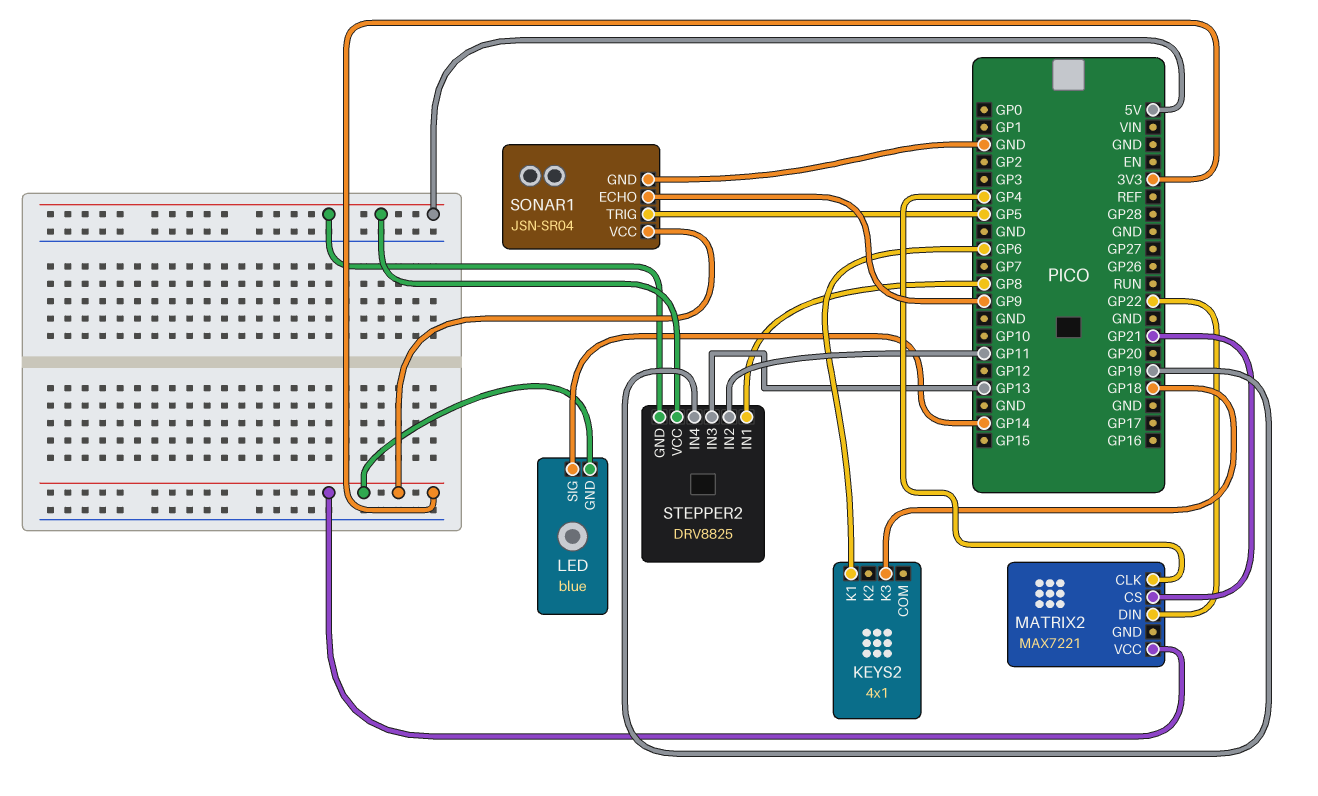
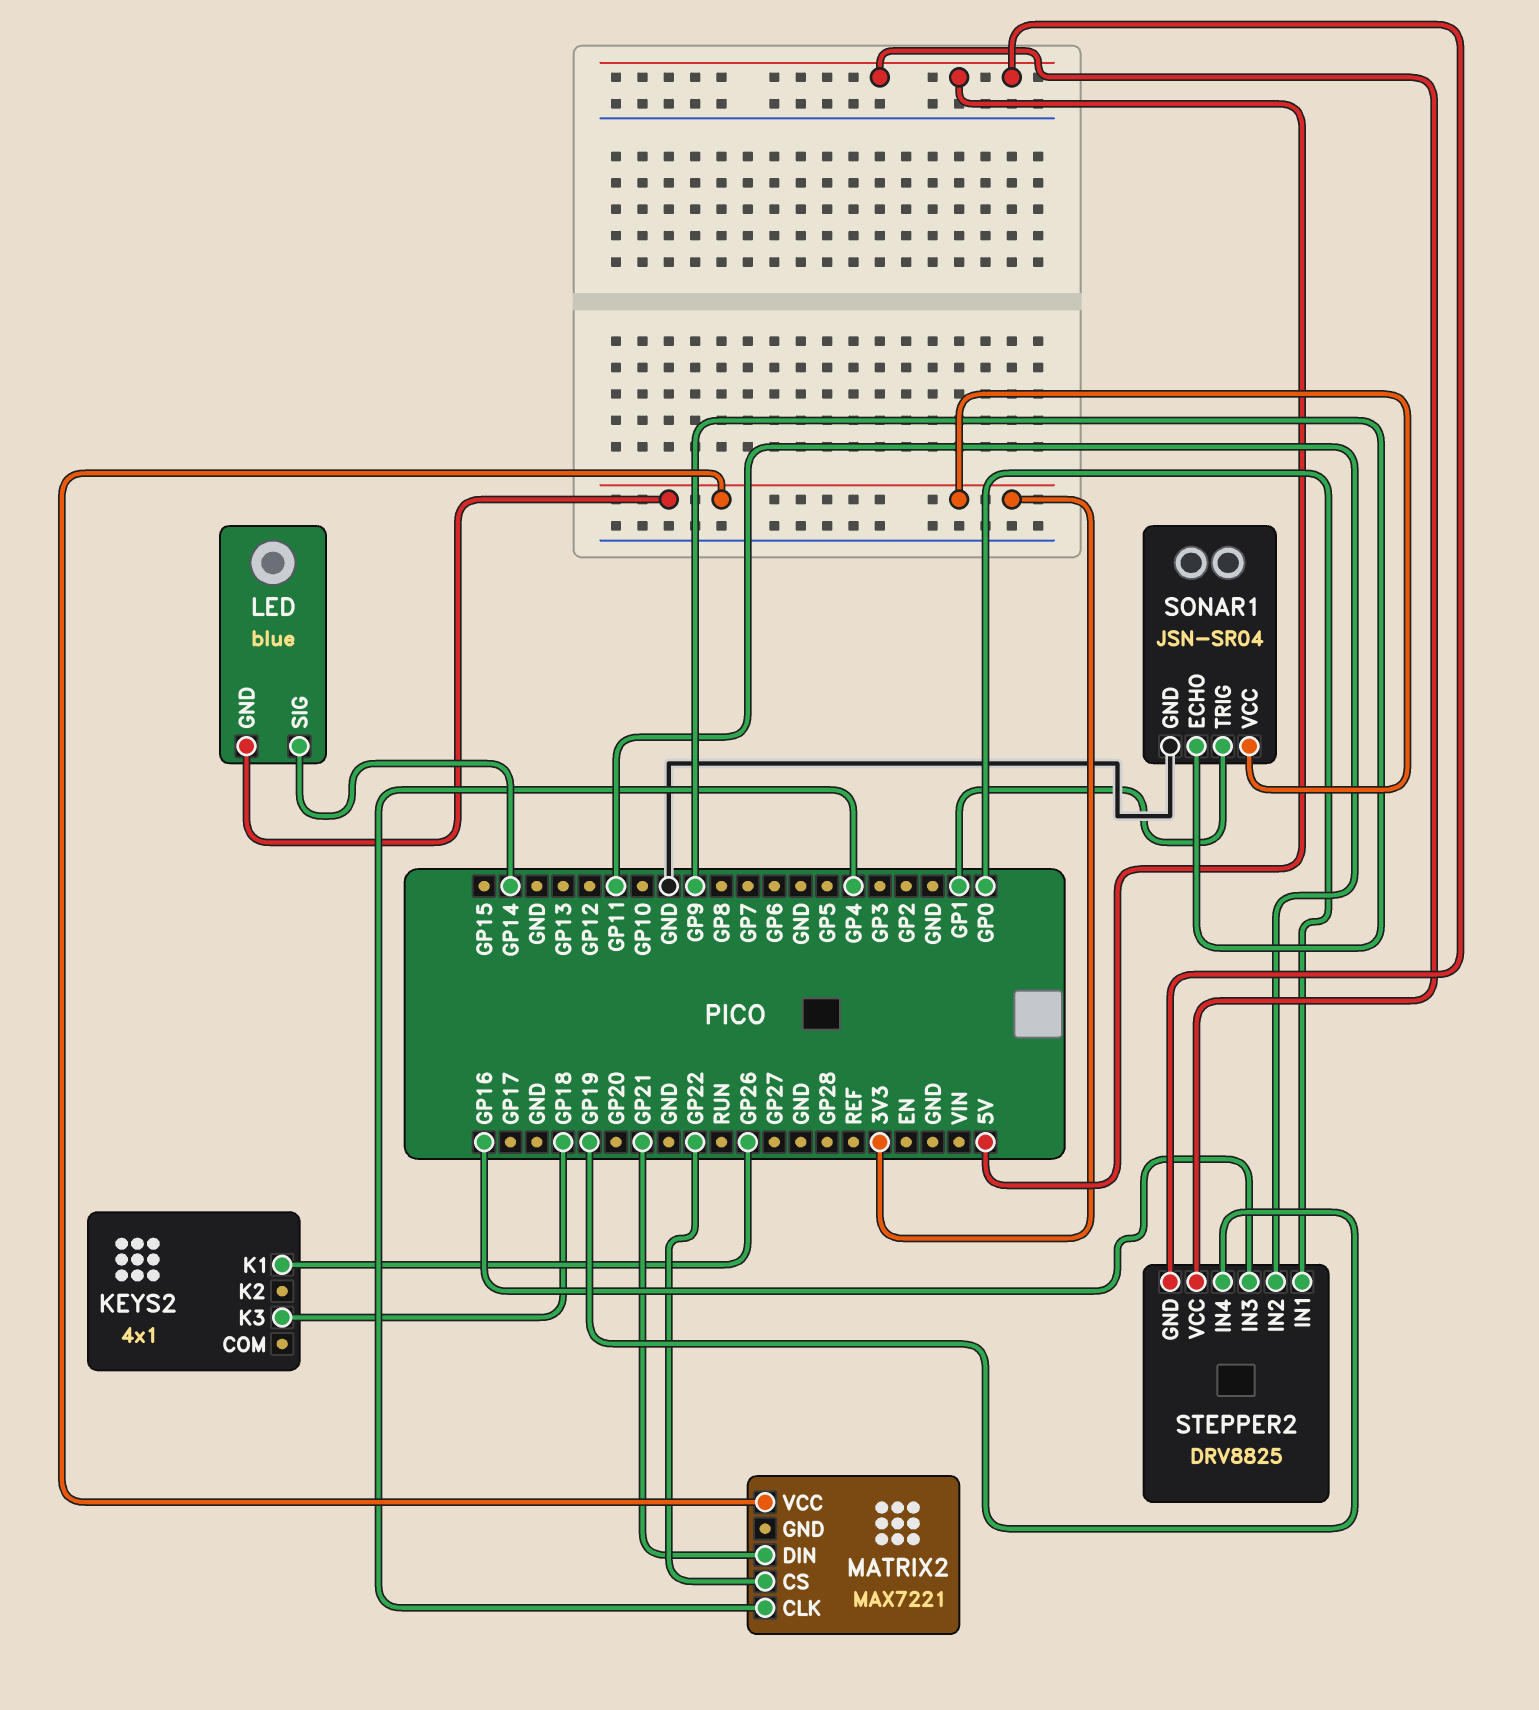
KEYS2 pin K1: GP6 -> GP26
MATRIX2 pin CS: GP21 -> GP22
MATRIX2 pin DIN: GP22 -> GP21
SONAR1 pin TRIG: GP5 -> GP1
STEPPER2 pin IN1: GP8 -> GP0
STEPPER2 pin IN3: GP13 -> GP16

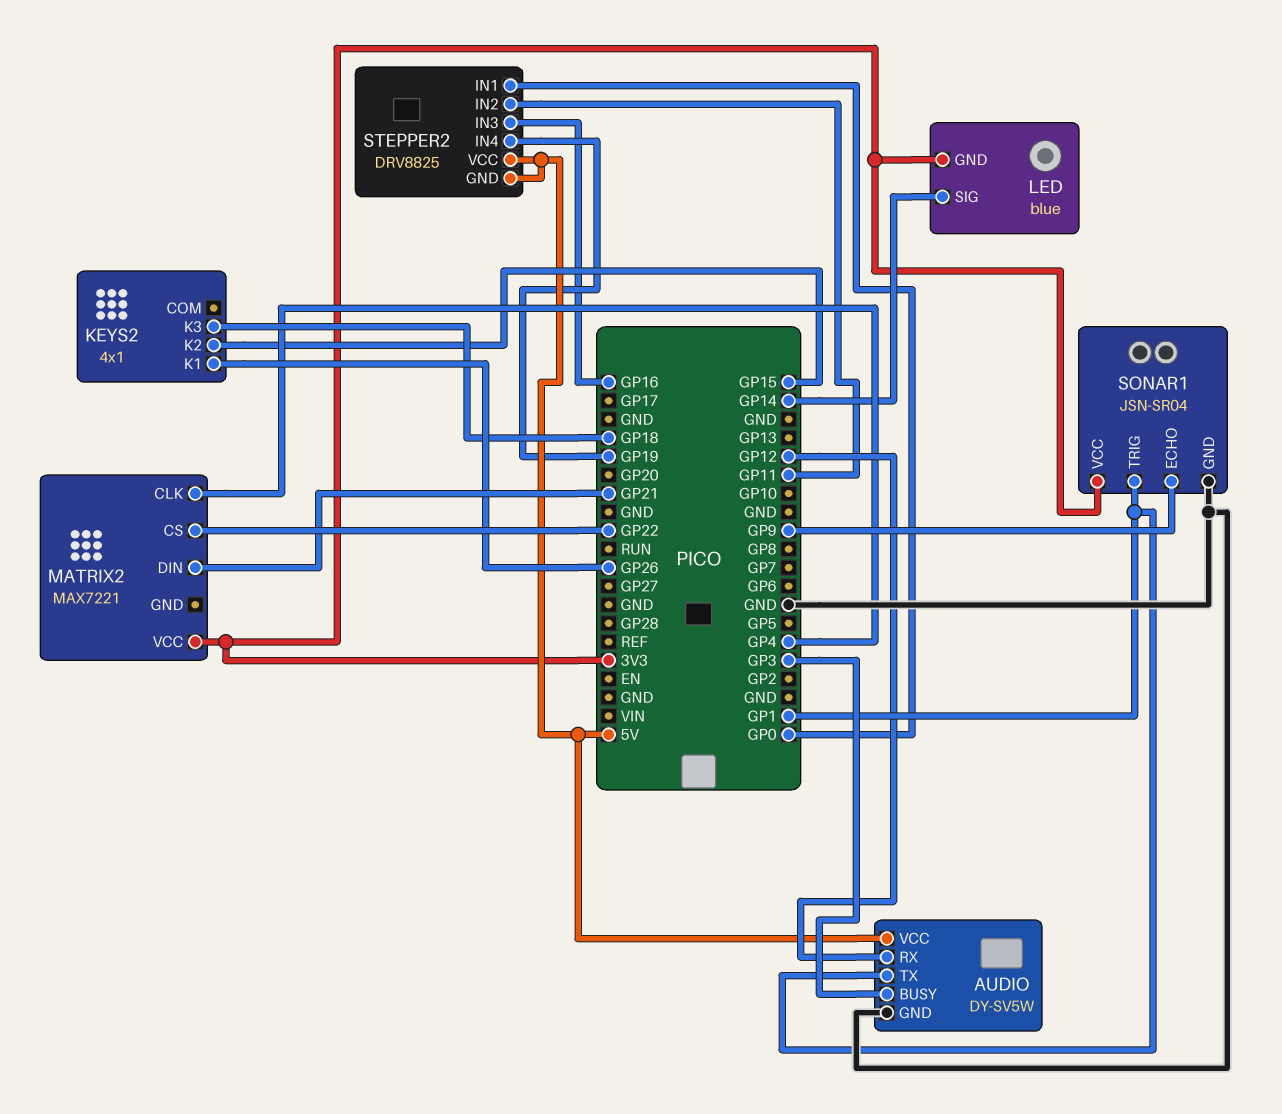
AUDIO: none -> DY-SV5W
AUDIO pin BUSY: none -> GP3
AUDIO pin GND: none -> GND
AUDIO pin RX: none -> GP12
AUDIO pin TX: none -> GP1
AUDIO pin VCC: none -> 5V
KEYS2 pin K2: none -> GP15

